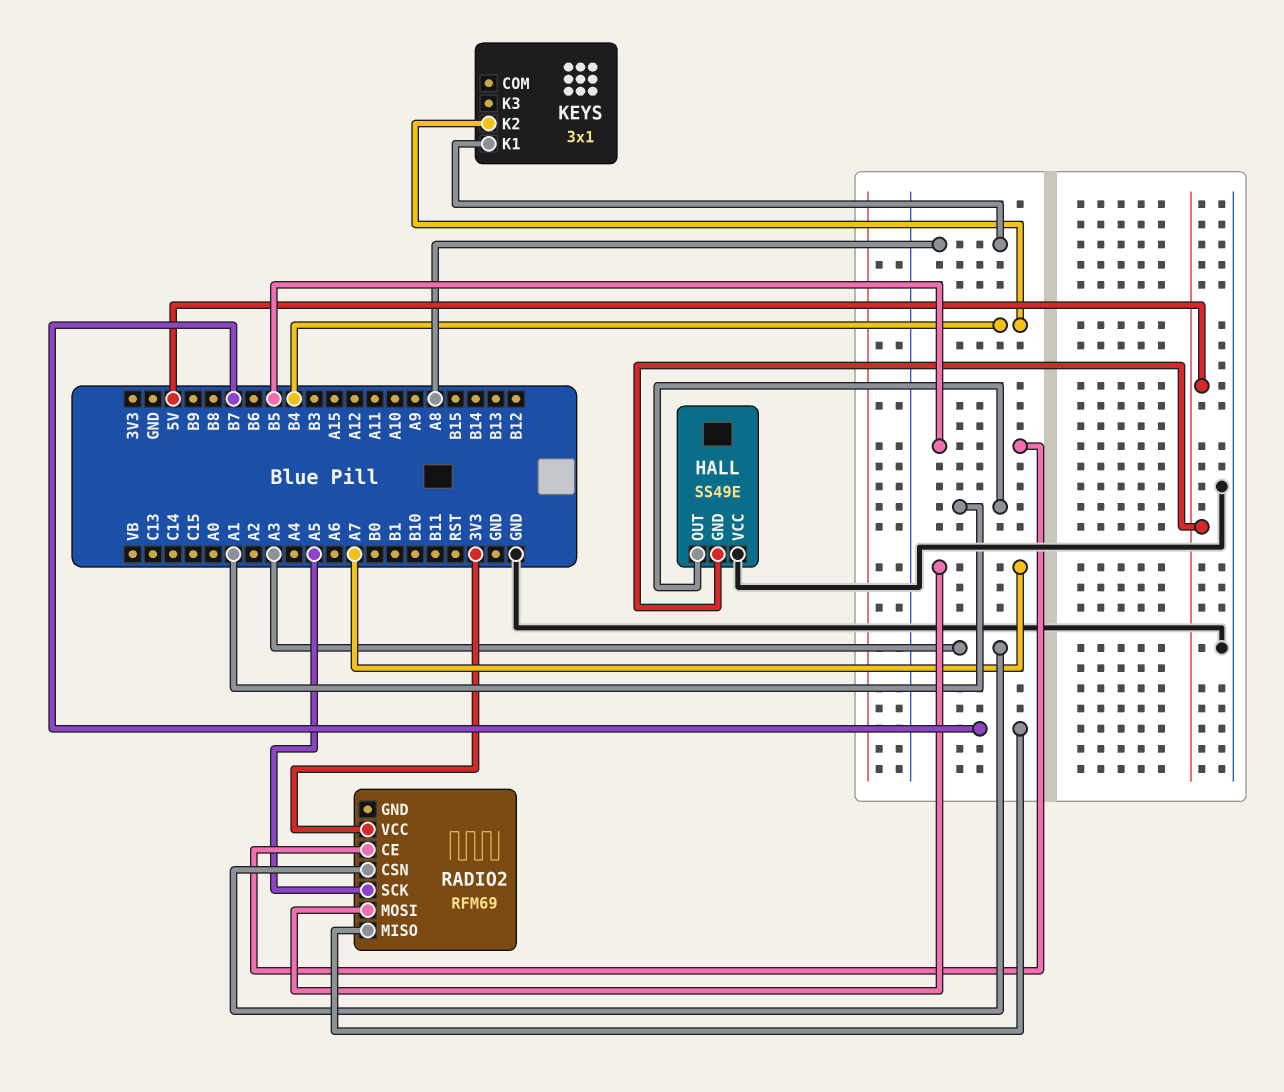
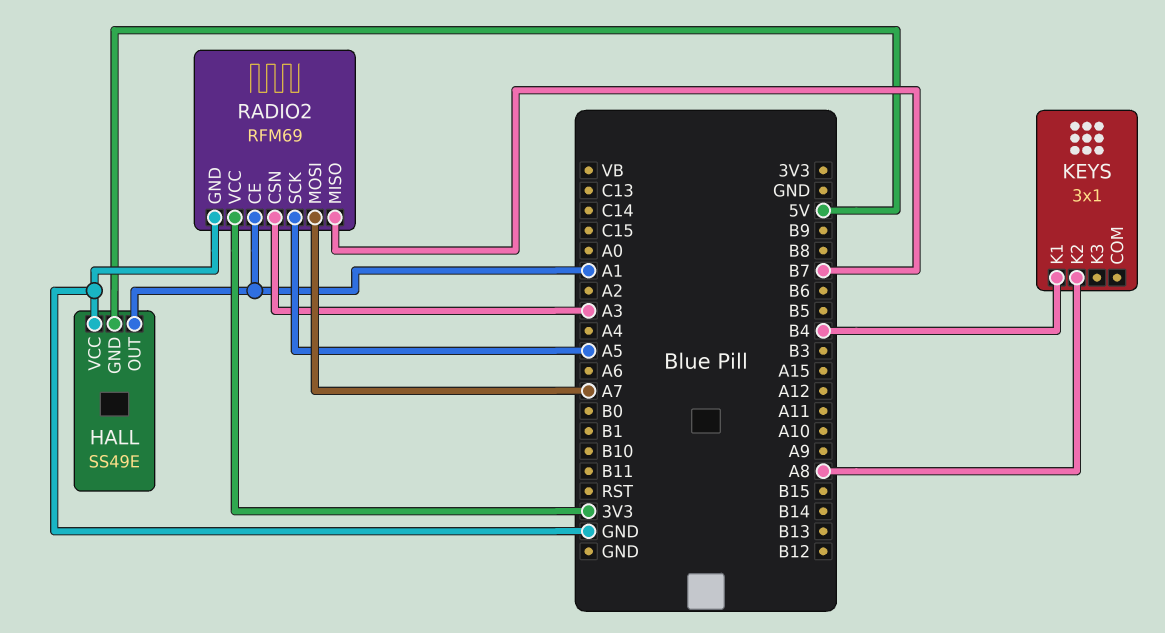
KEYS pin K1: A8 -> B4
KEYS pin K2: B4 -> A8
RADIO2 pin CE: B5 -> A1
RADIO2 pin GND: none -> GND

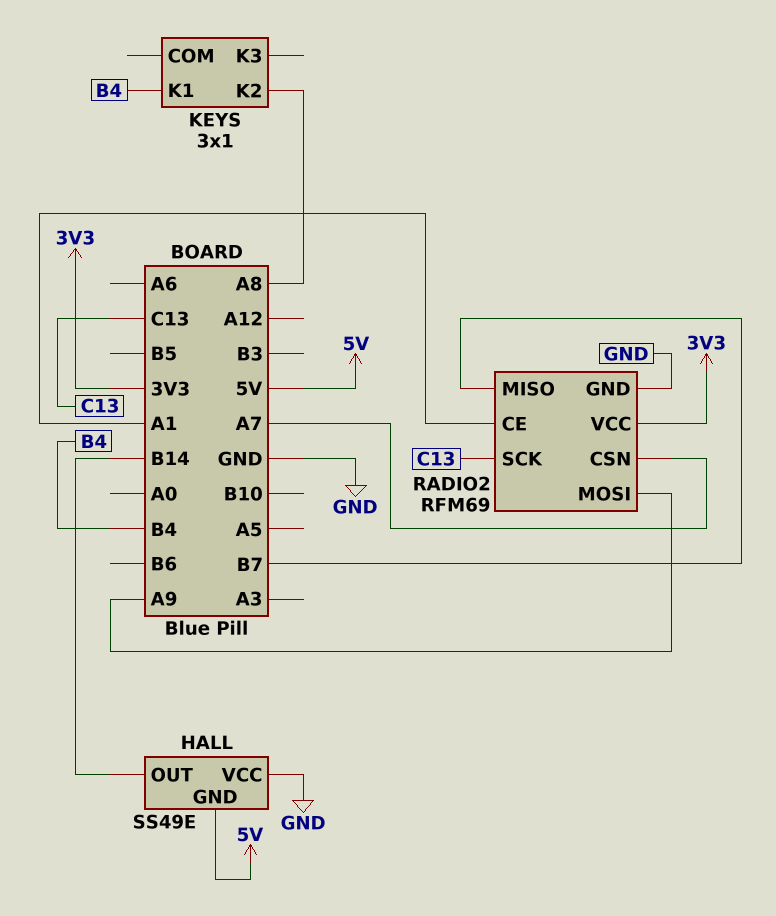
HALL pin OUT: A1 -> B14
RADIO2 pin CSN: A3 -> A7
RADIO2 pin MOSI: A7 -> A9
RADIO2 pin SCK: A5 -> C13

